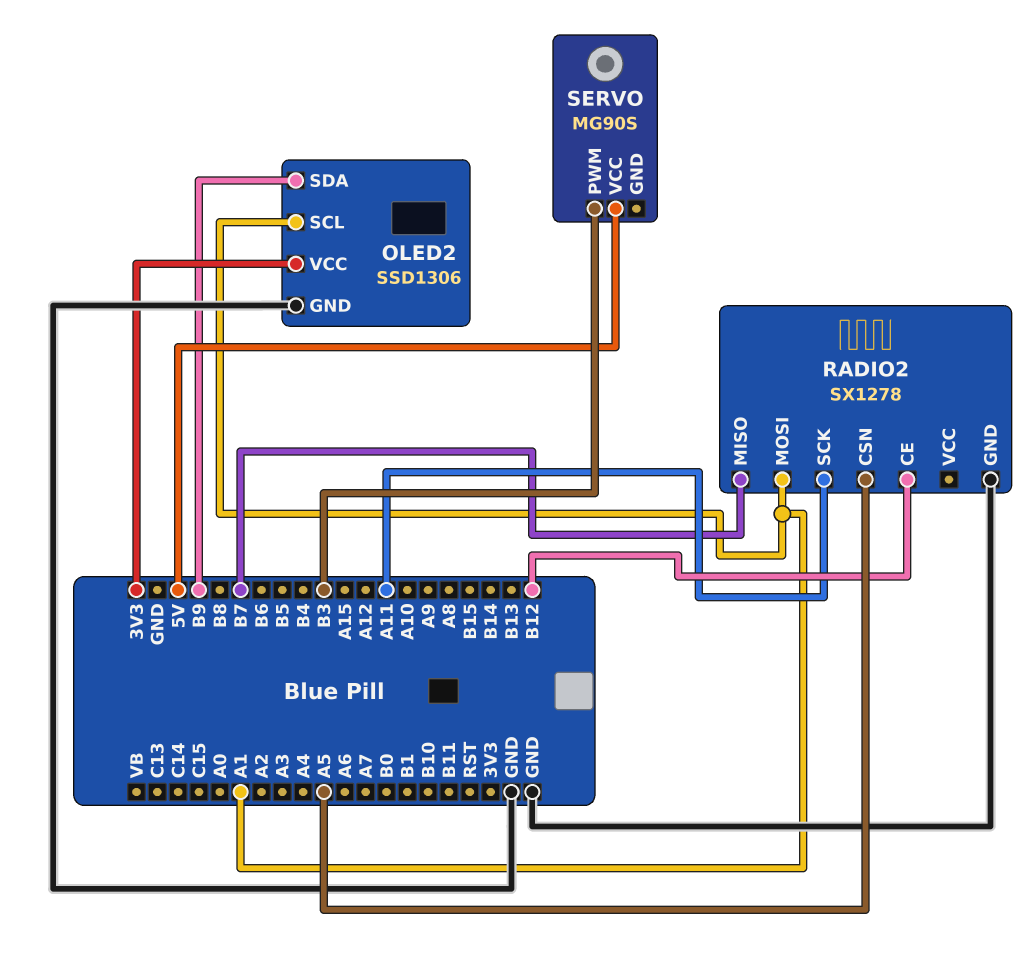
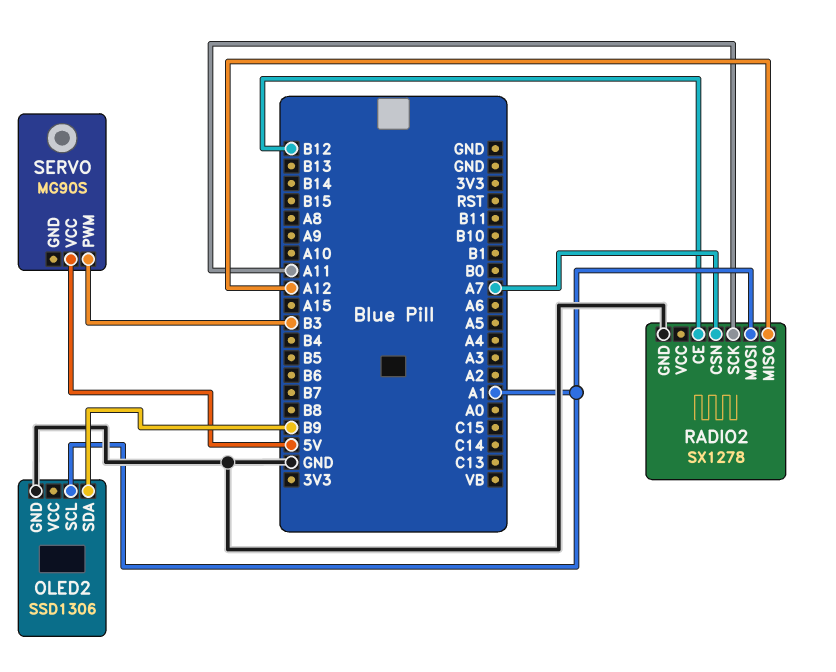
OLED2 pin VCC: 3V3 -> none
RADIO2 pin CSN: A5 -> A7
RADIO2 pin MISO: B7 -> A12

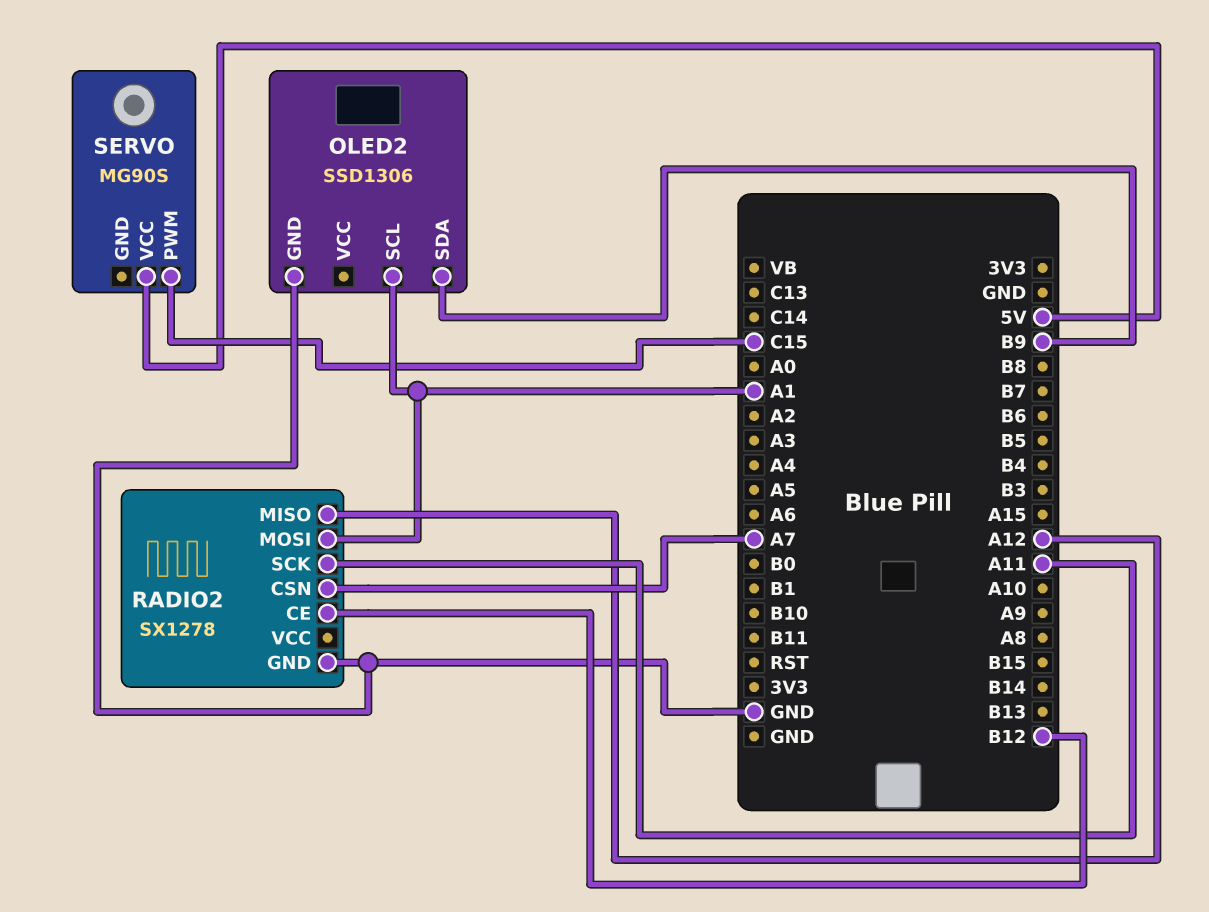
SERVO pin PWM: B3 -> C15

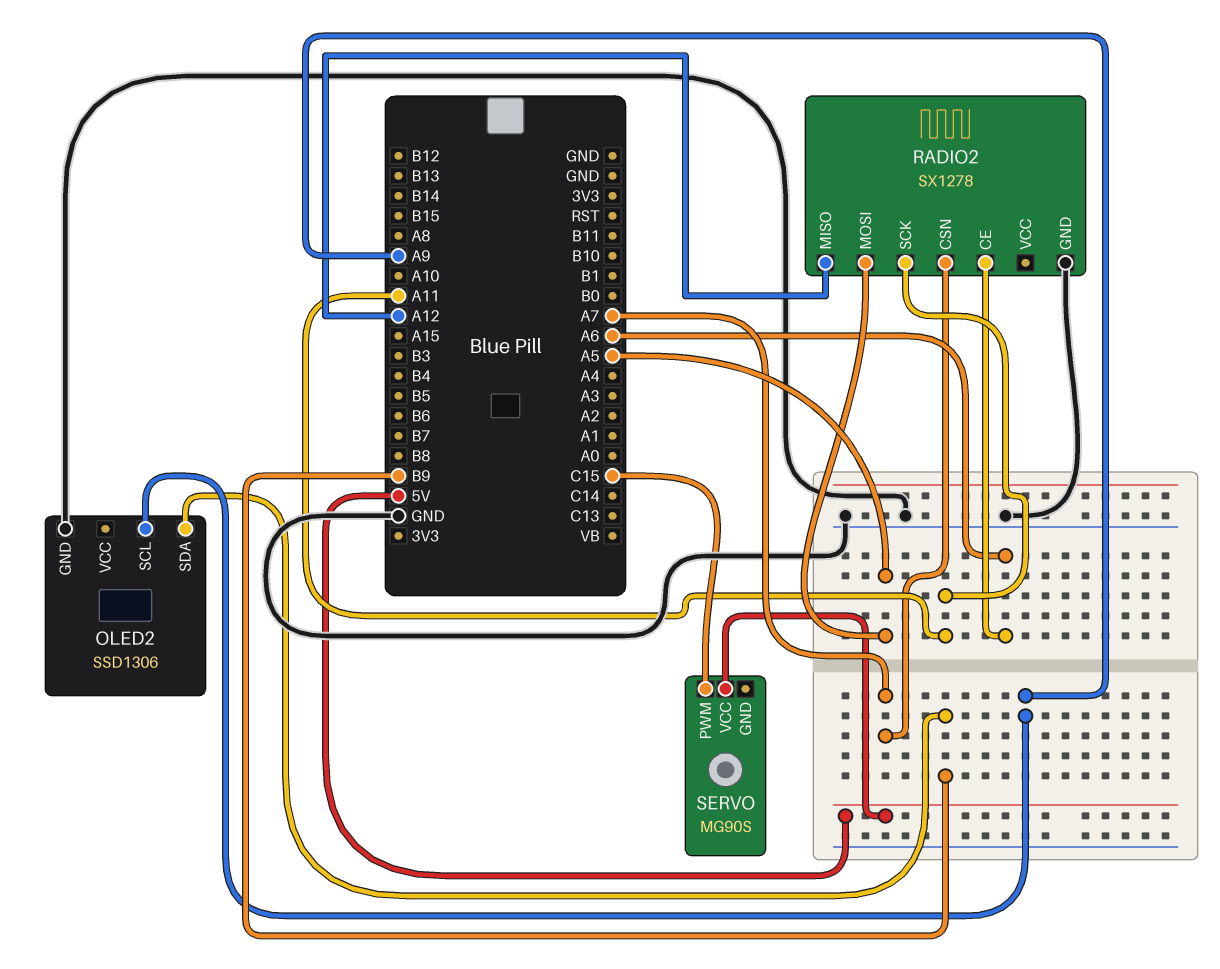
OLED2 pin SCL: A1 -> A9
RADIO2 pin CE: B12 -> A6
RADIO2 pin MOSI: A1 -> A5

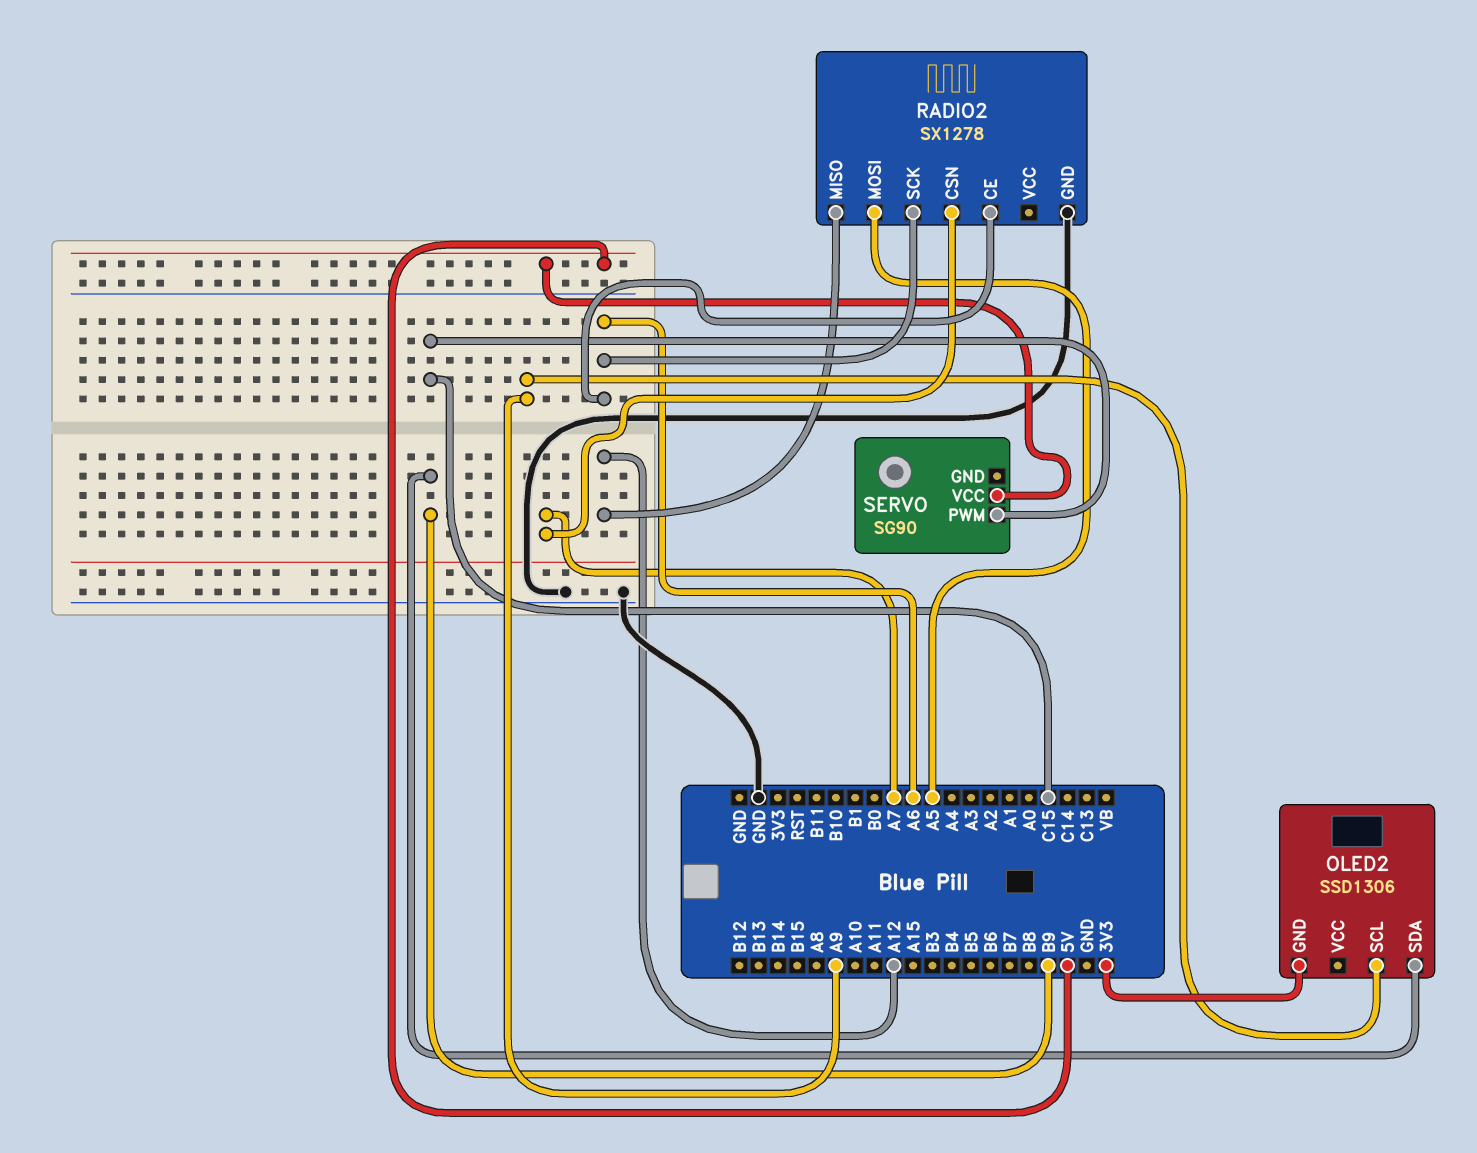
OLED2 pin GND: GND -> 3V3
RADIO2 pin SCK: A11 -> A6
SERVO: MG90S -> SG90

